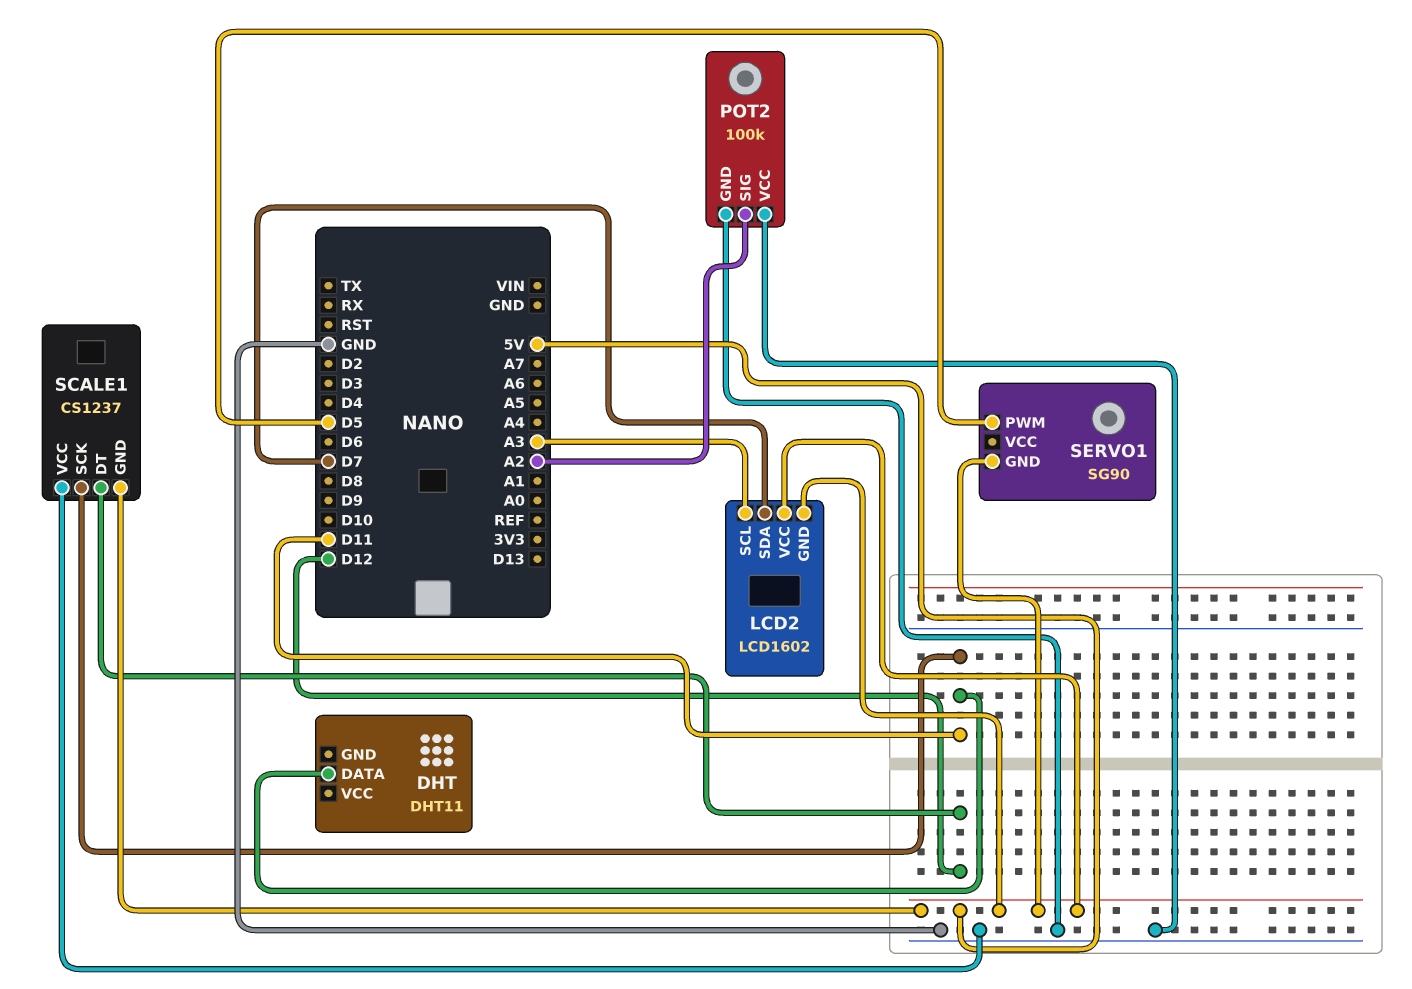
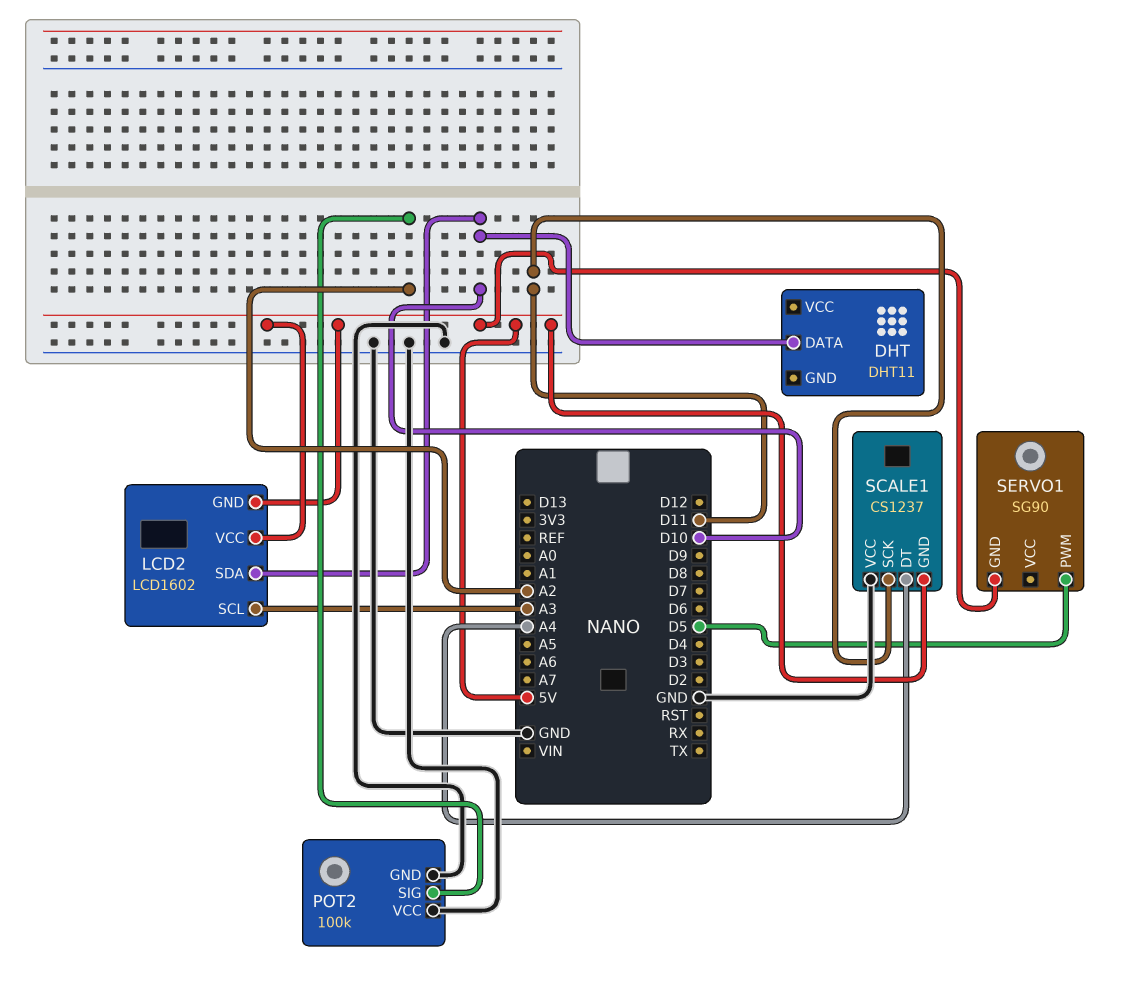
DHT pin DATA: D11 -> D10
LCD2 pin SDA: D7 -> D10
SCALE1 pin DT: D12 -> A4

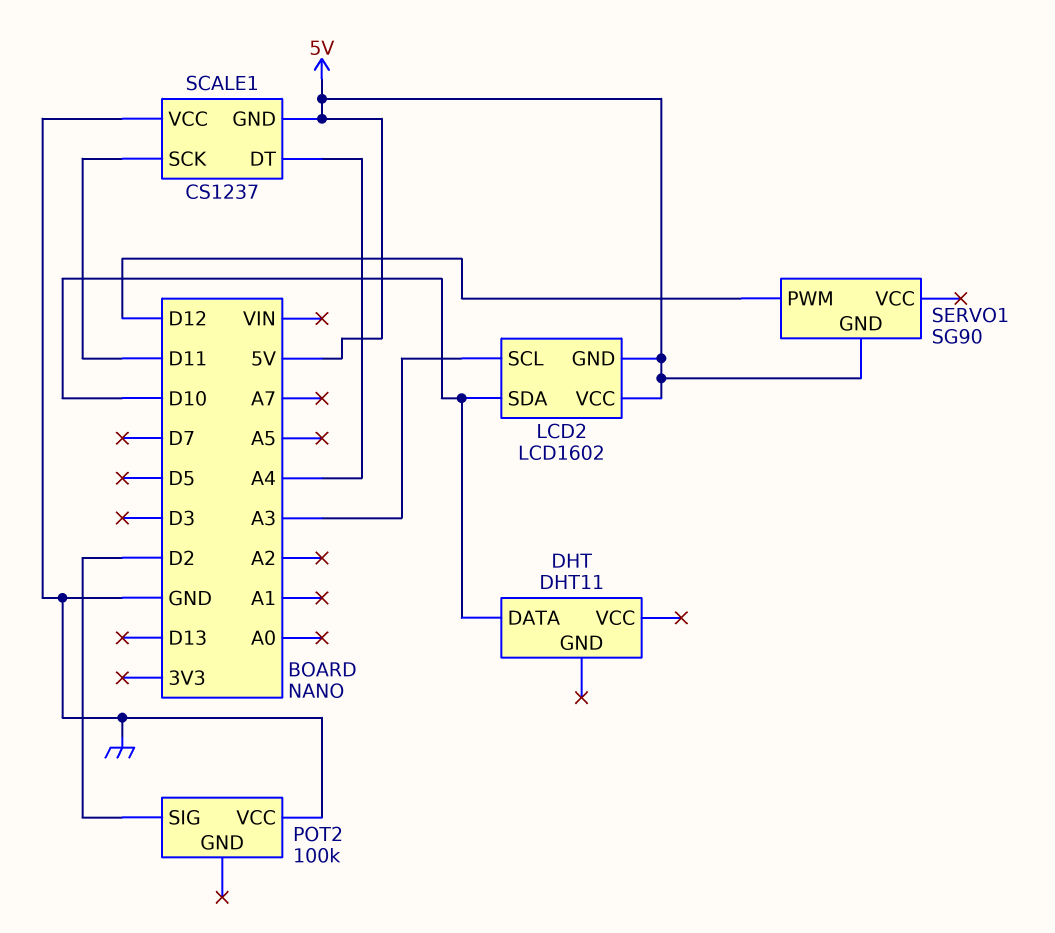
POT2 pin GND: GND -> none
POT2 pin SIG: A2 -> D2
SERVO1 pin PWM: D5 -> D12

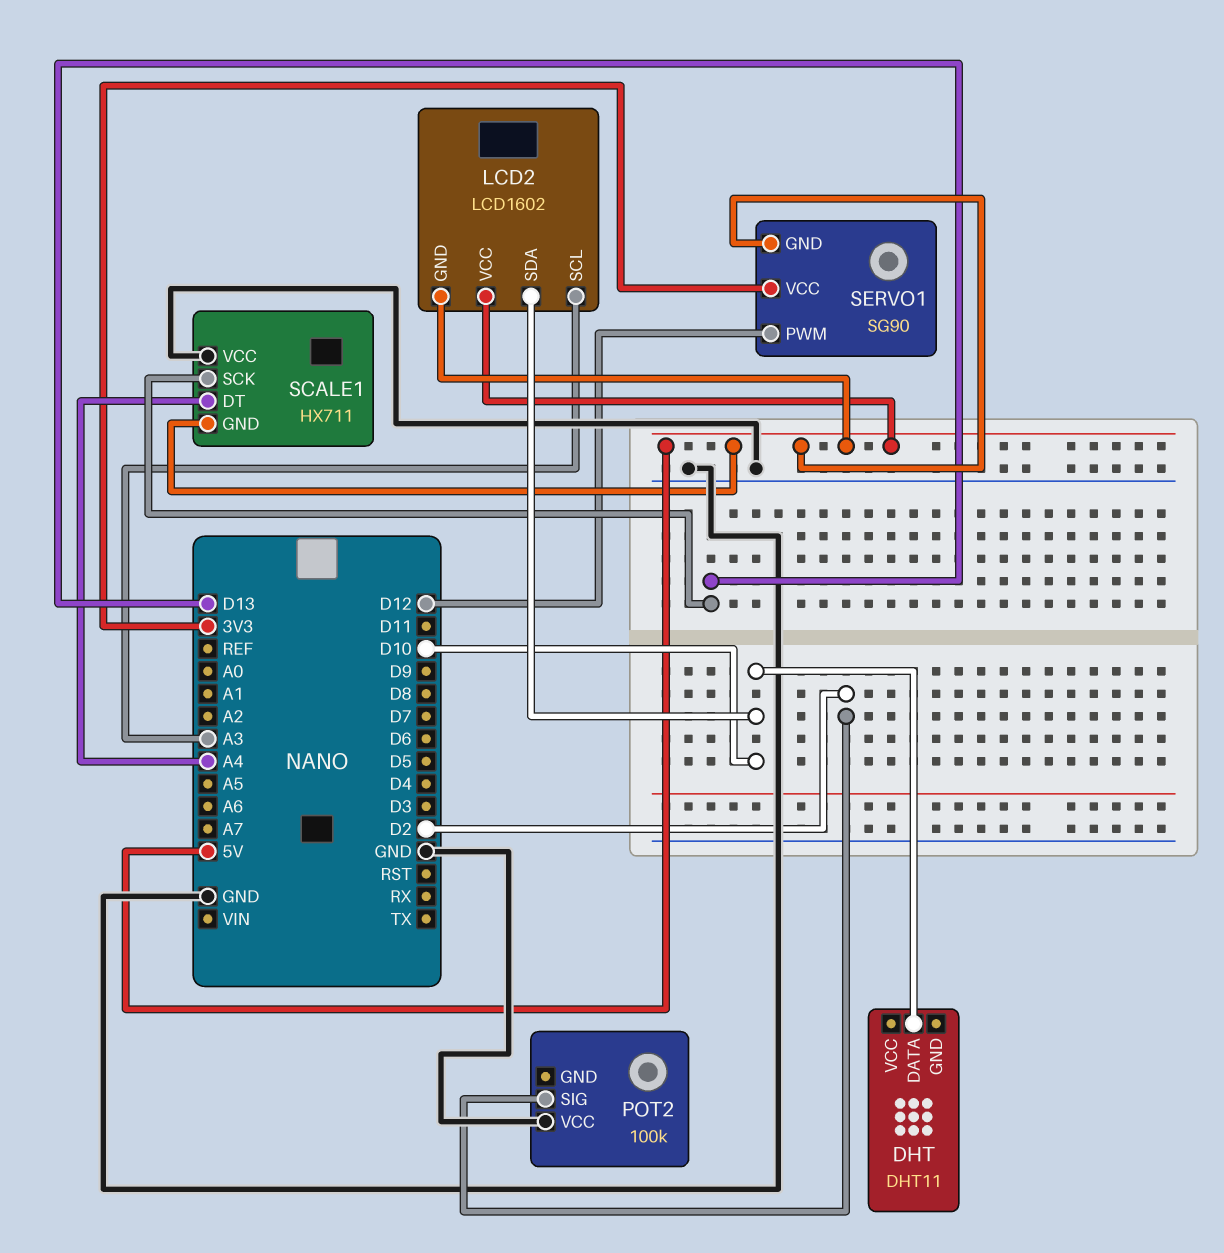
SCALE1: CS1237 -> HX711
SCALE1 pin SCK: D11 -> D13
SERVO1 pin VCC: none -> 3V3

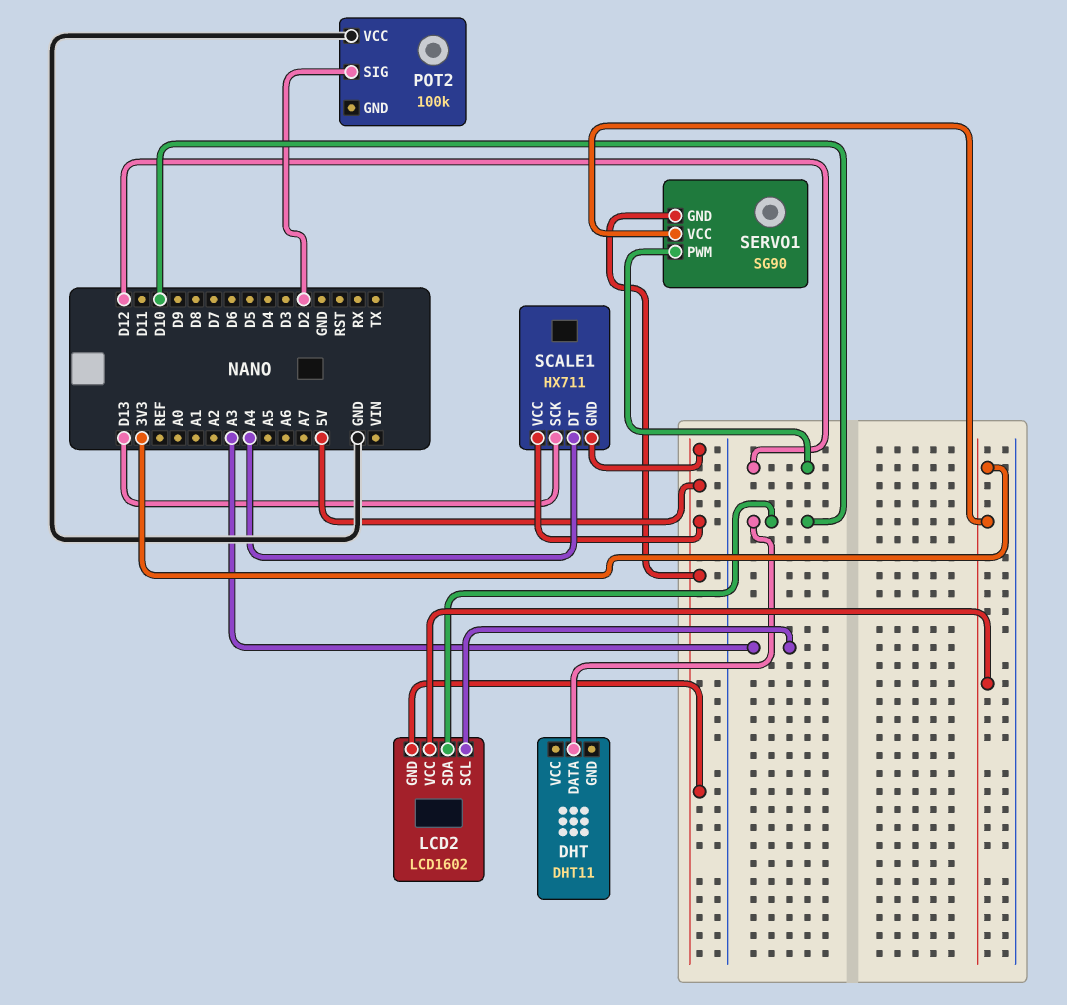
LCD2 pin VCC: 5V -> 3V3
SCALE1 pin VCC: GND -> 5V

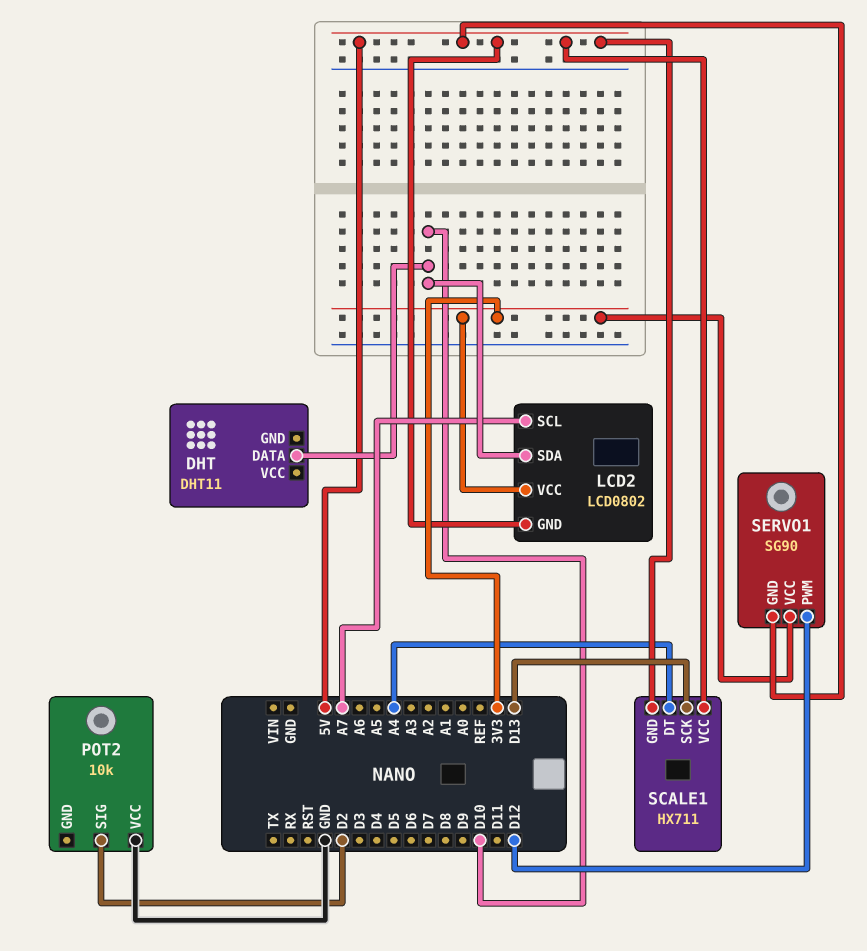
LCD2: LCD1602 -> LCD0802
LCD2 pin SCL: A3 -> A7
POT2: 100k -> 10k

